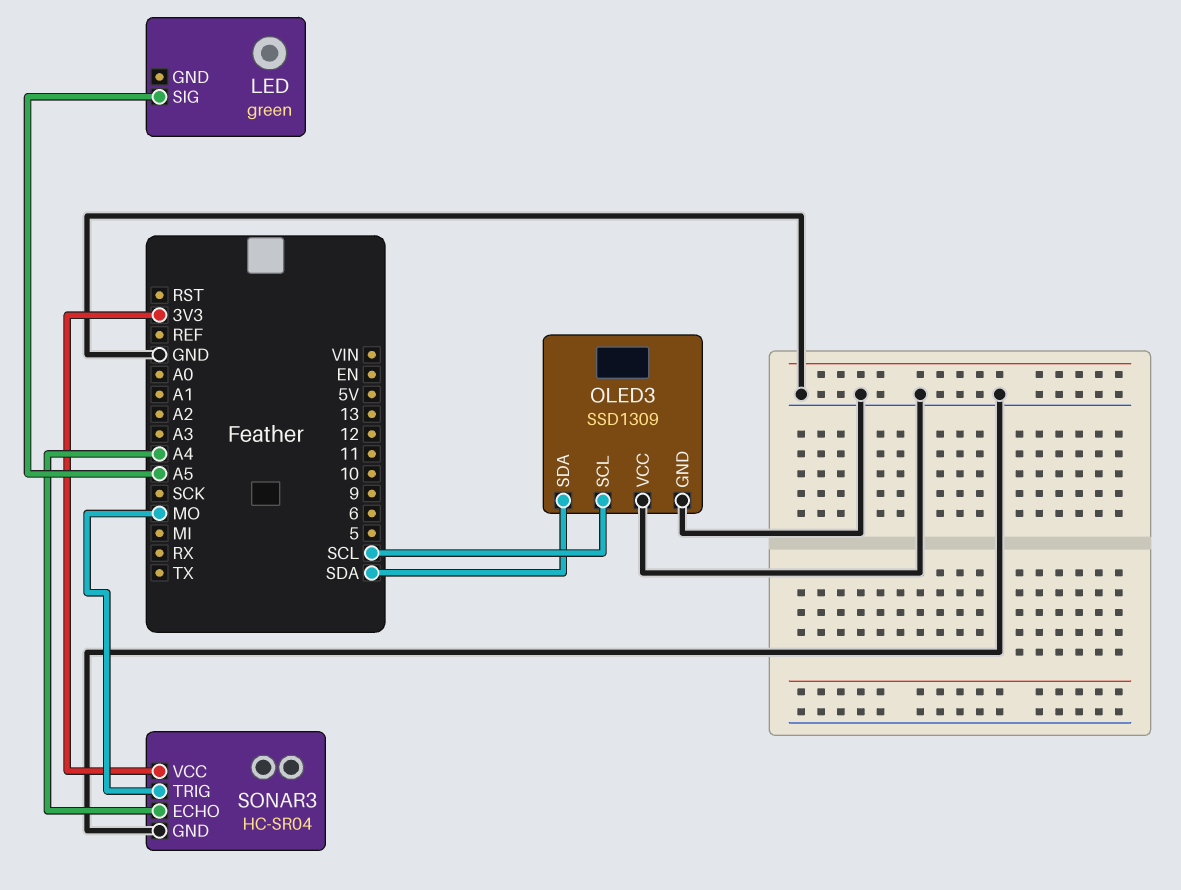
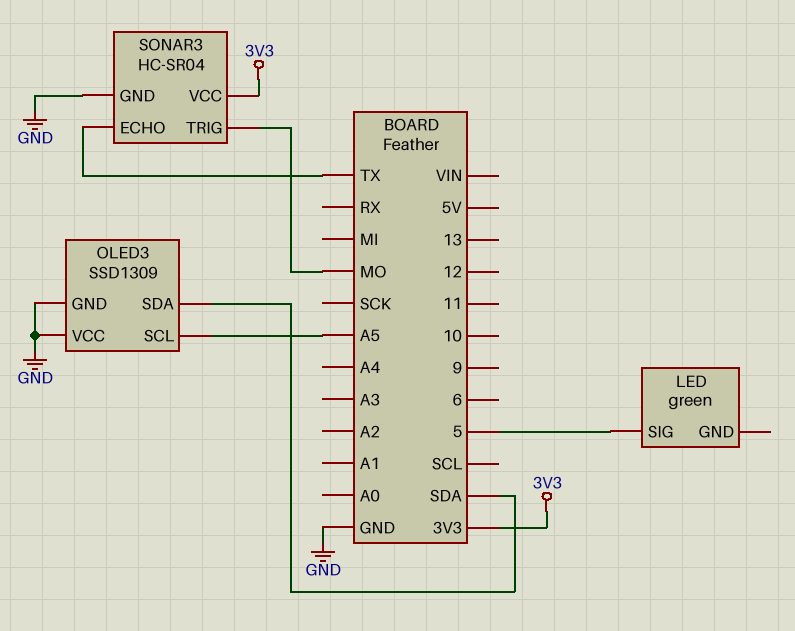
LED pin SIG: A5 -> 5
OLED3 pin SCL: SCL -> A5
SONAR3 pin ECHO: A4 -> TX

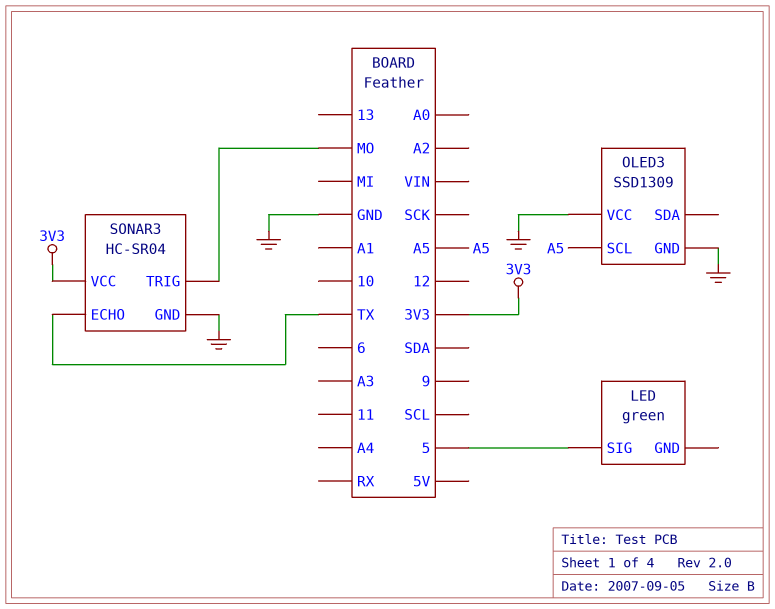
OLED3 pin SDA: SDA -> none

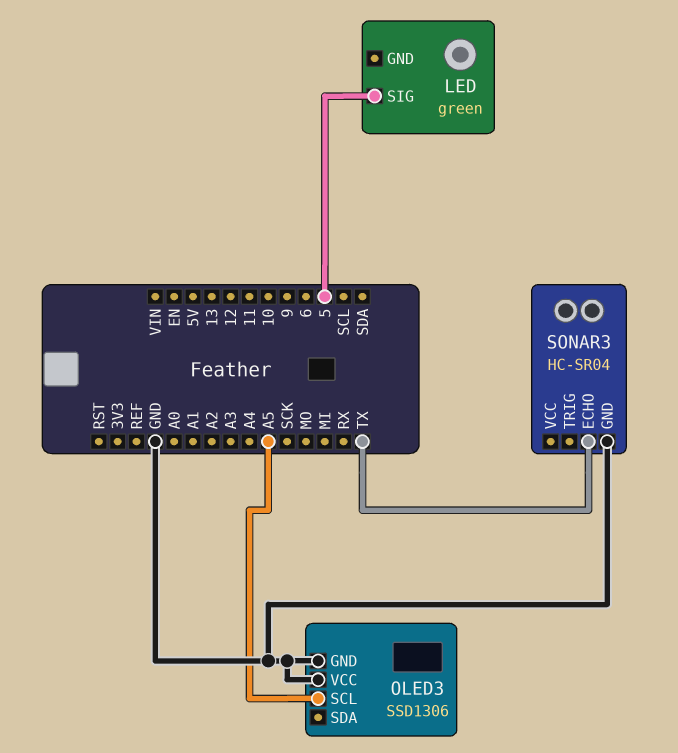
OLED3: SSD1309 -> SSD1306
SONAR3 pin TRIG: MO -> none
SONAR3 pin VCC: 3V3 -> none

